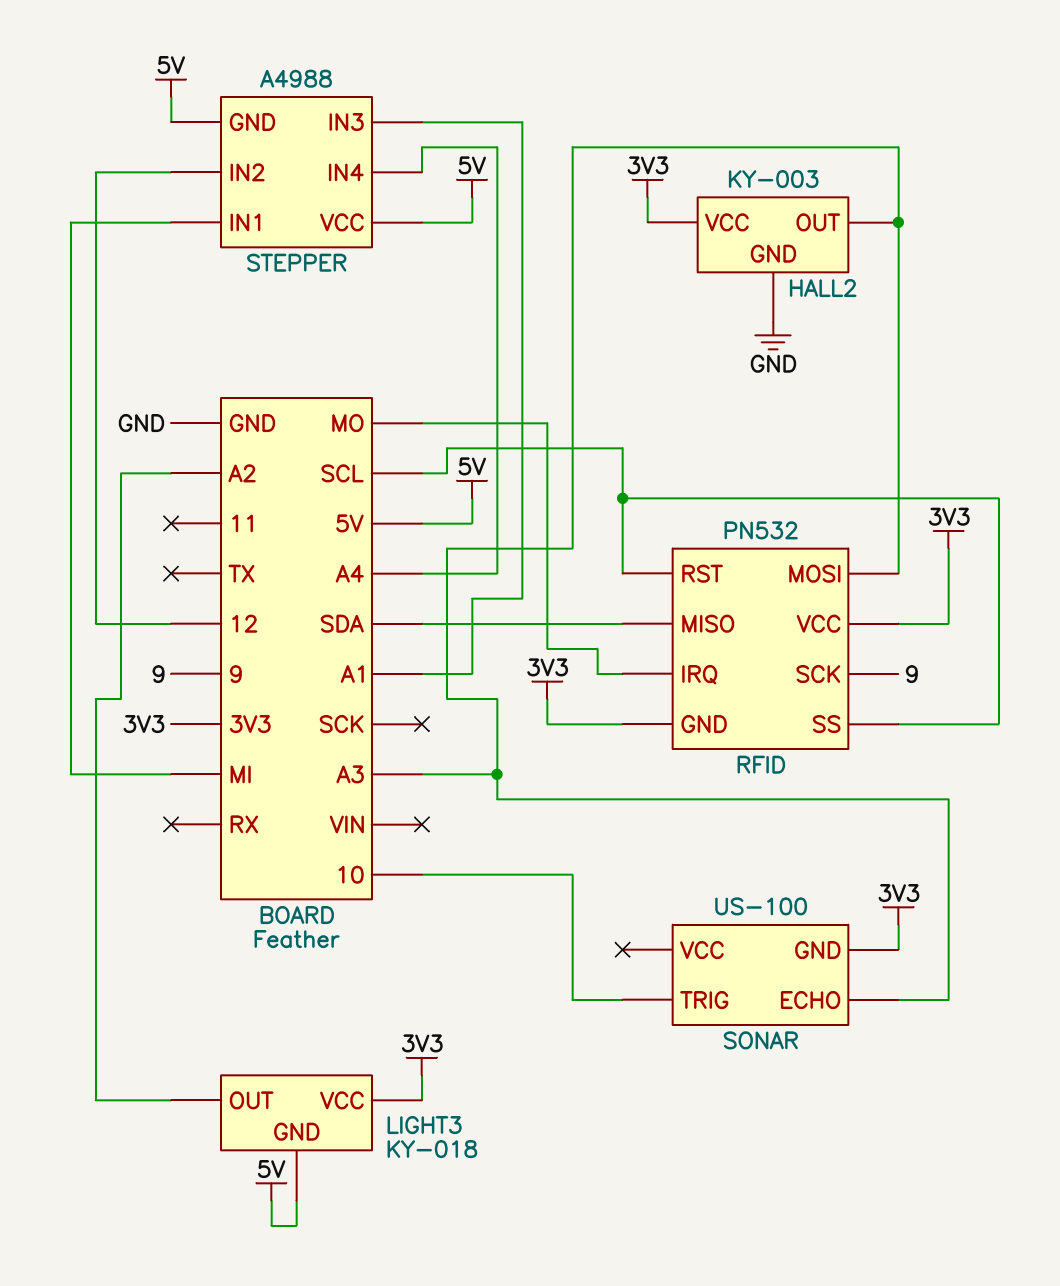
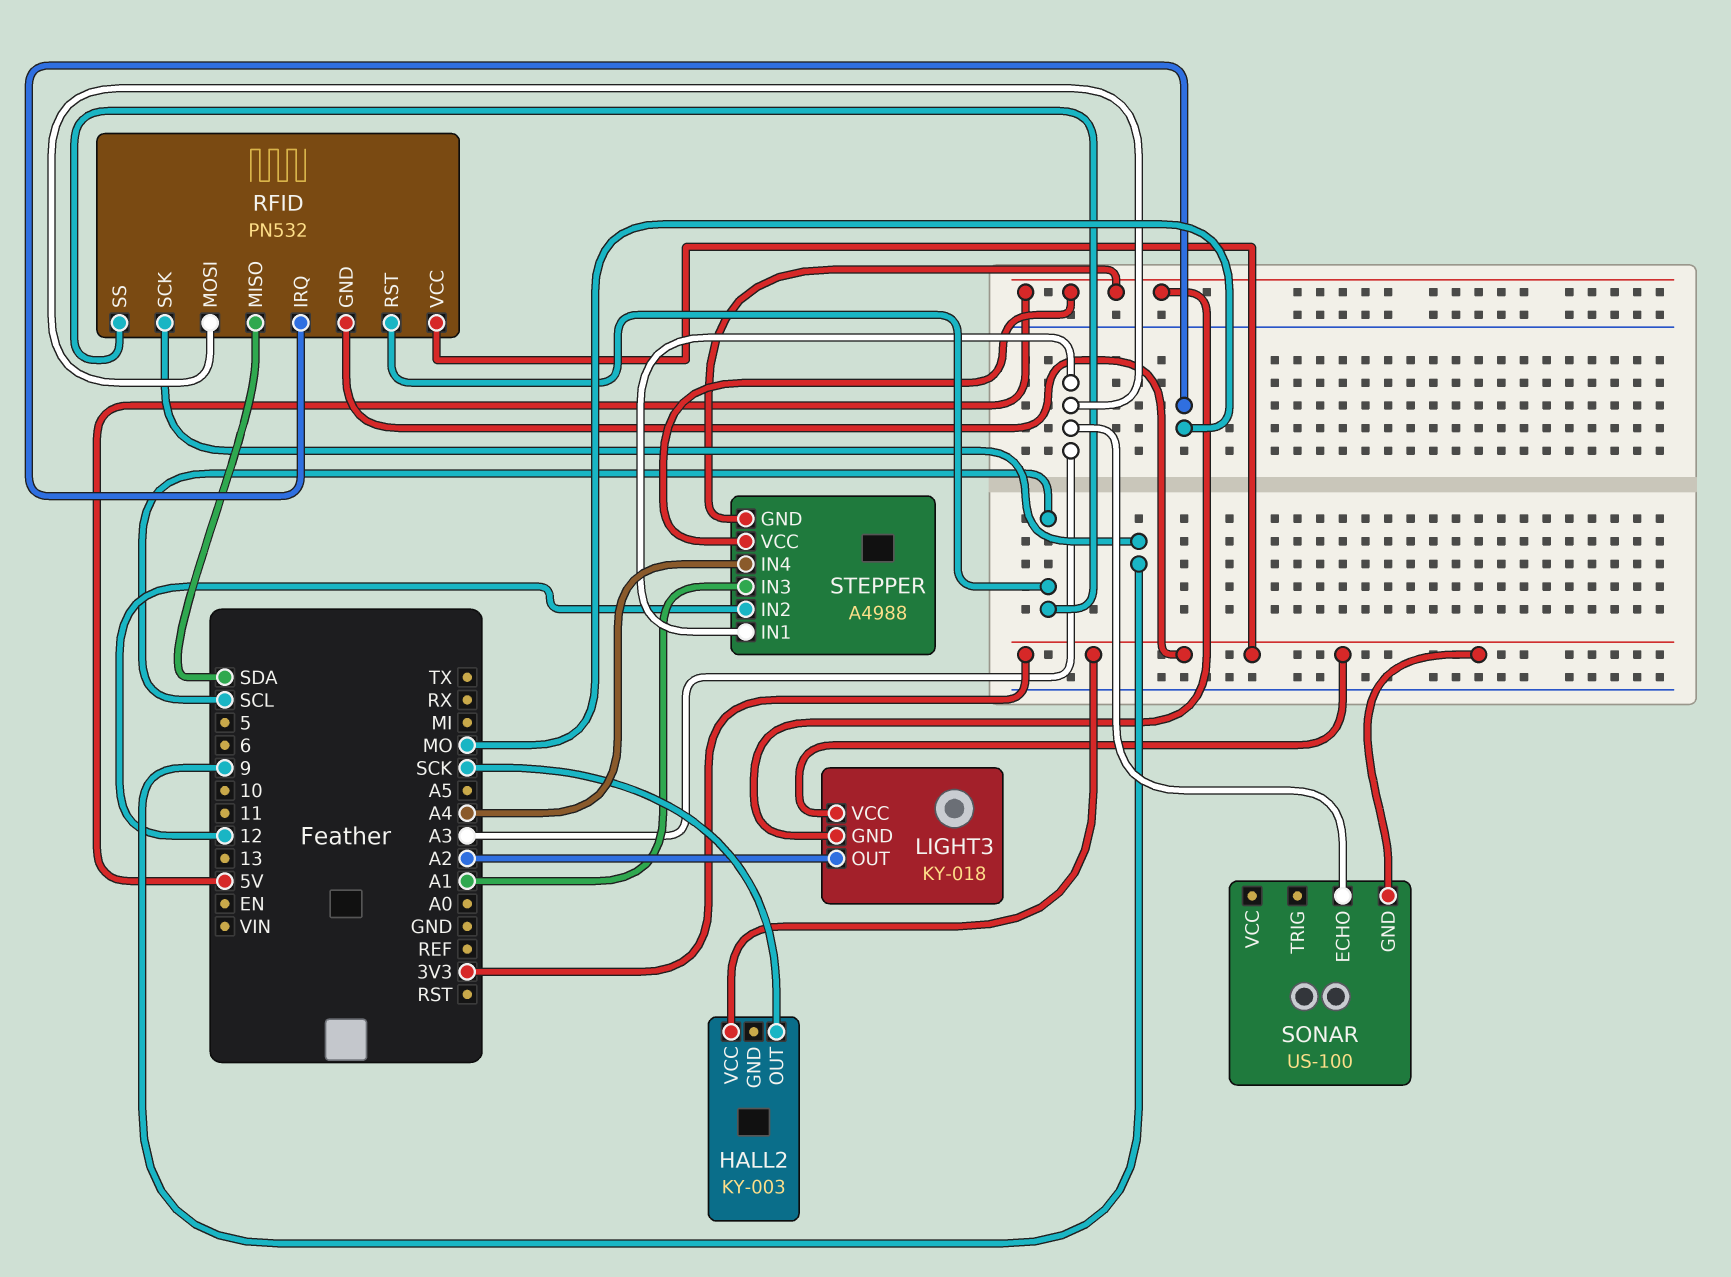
HALL2 pin GND: GND -> none
HALL2 pin OUT: A3 -> SCK
SONAR pin TRIG: 10 -> none
STEPPER pin IN1: MI -> A3

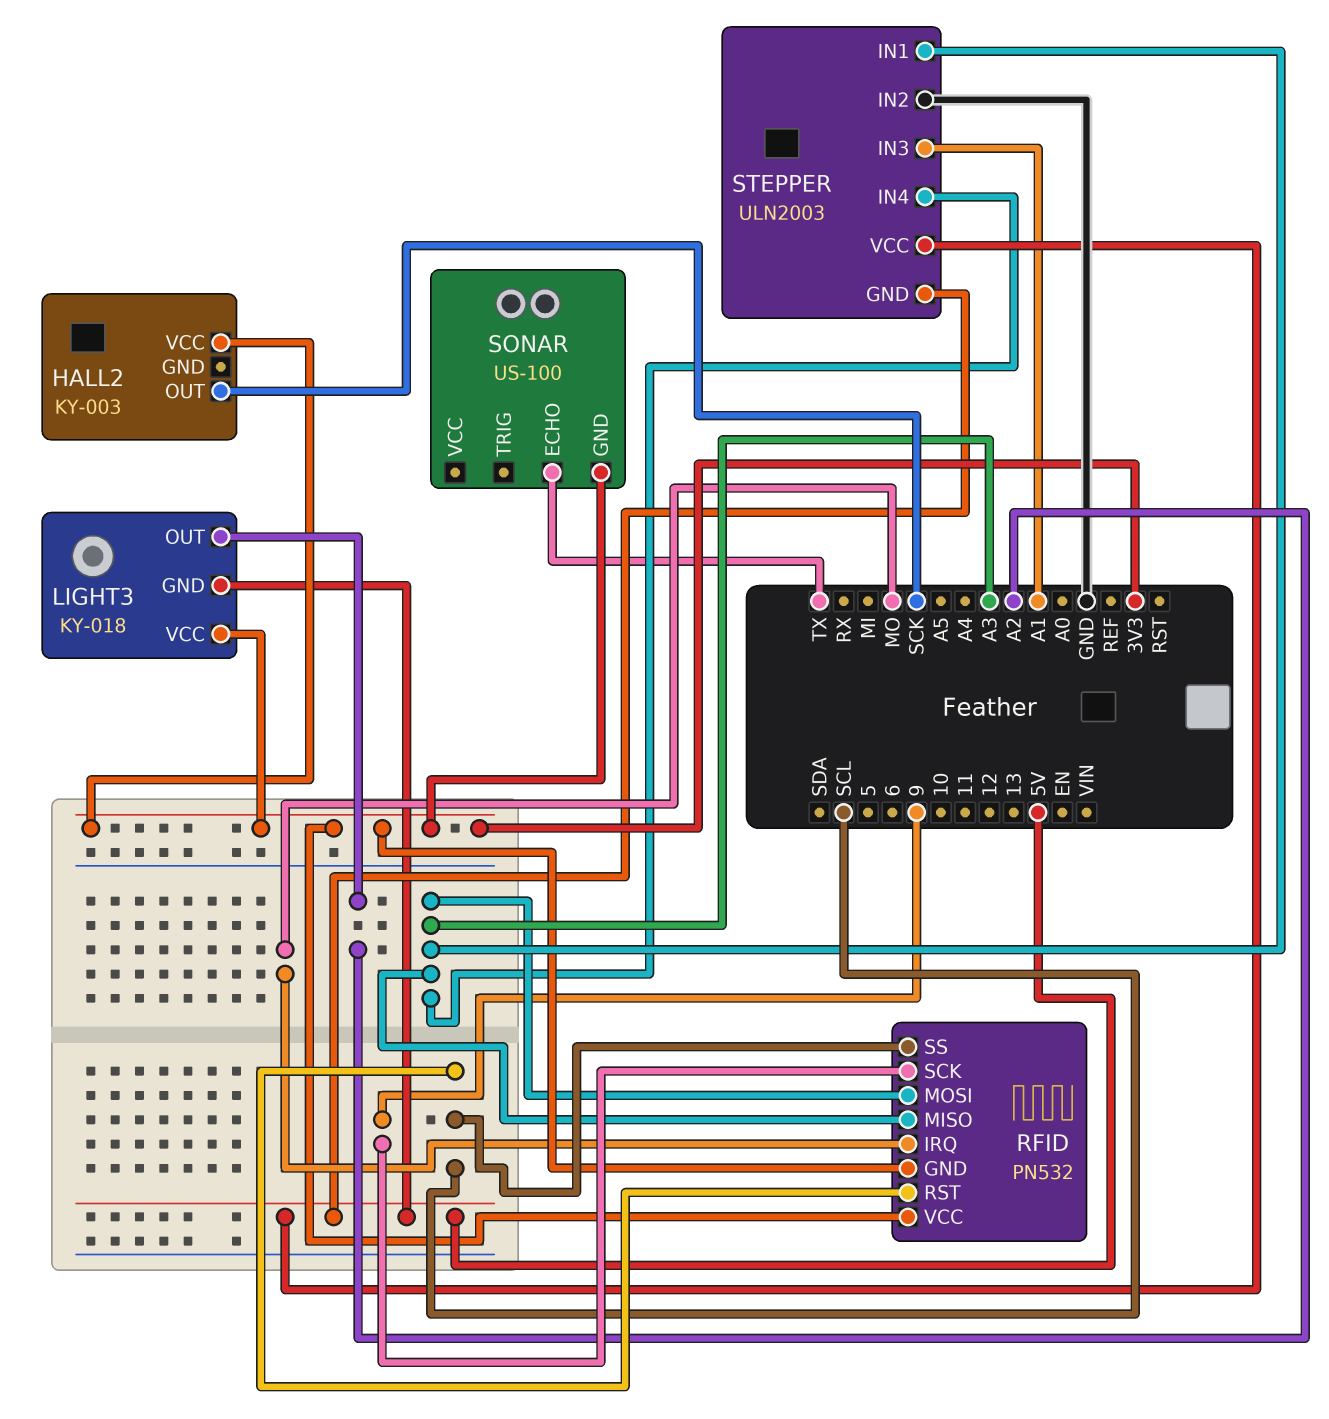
RFID pin MISO: SDA -> A3
SONAR pin ECHO: A3 -> TX
STEPPER: A4988 -> ULN2003
STEPPER pin IN2: 12 -> GND
STEPPER pin IN4: A4 -> A3

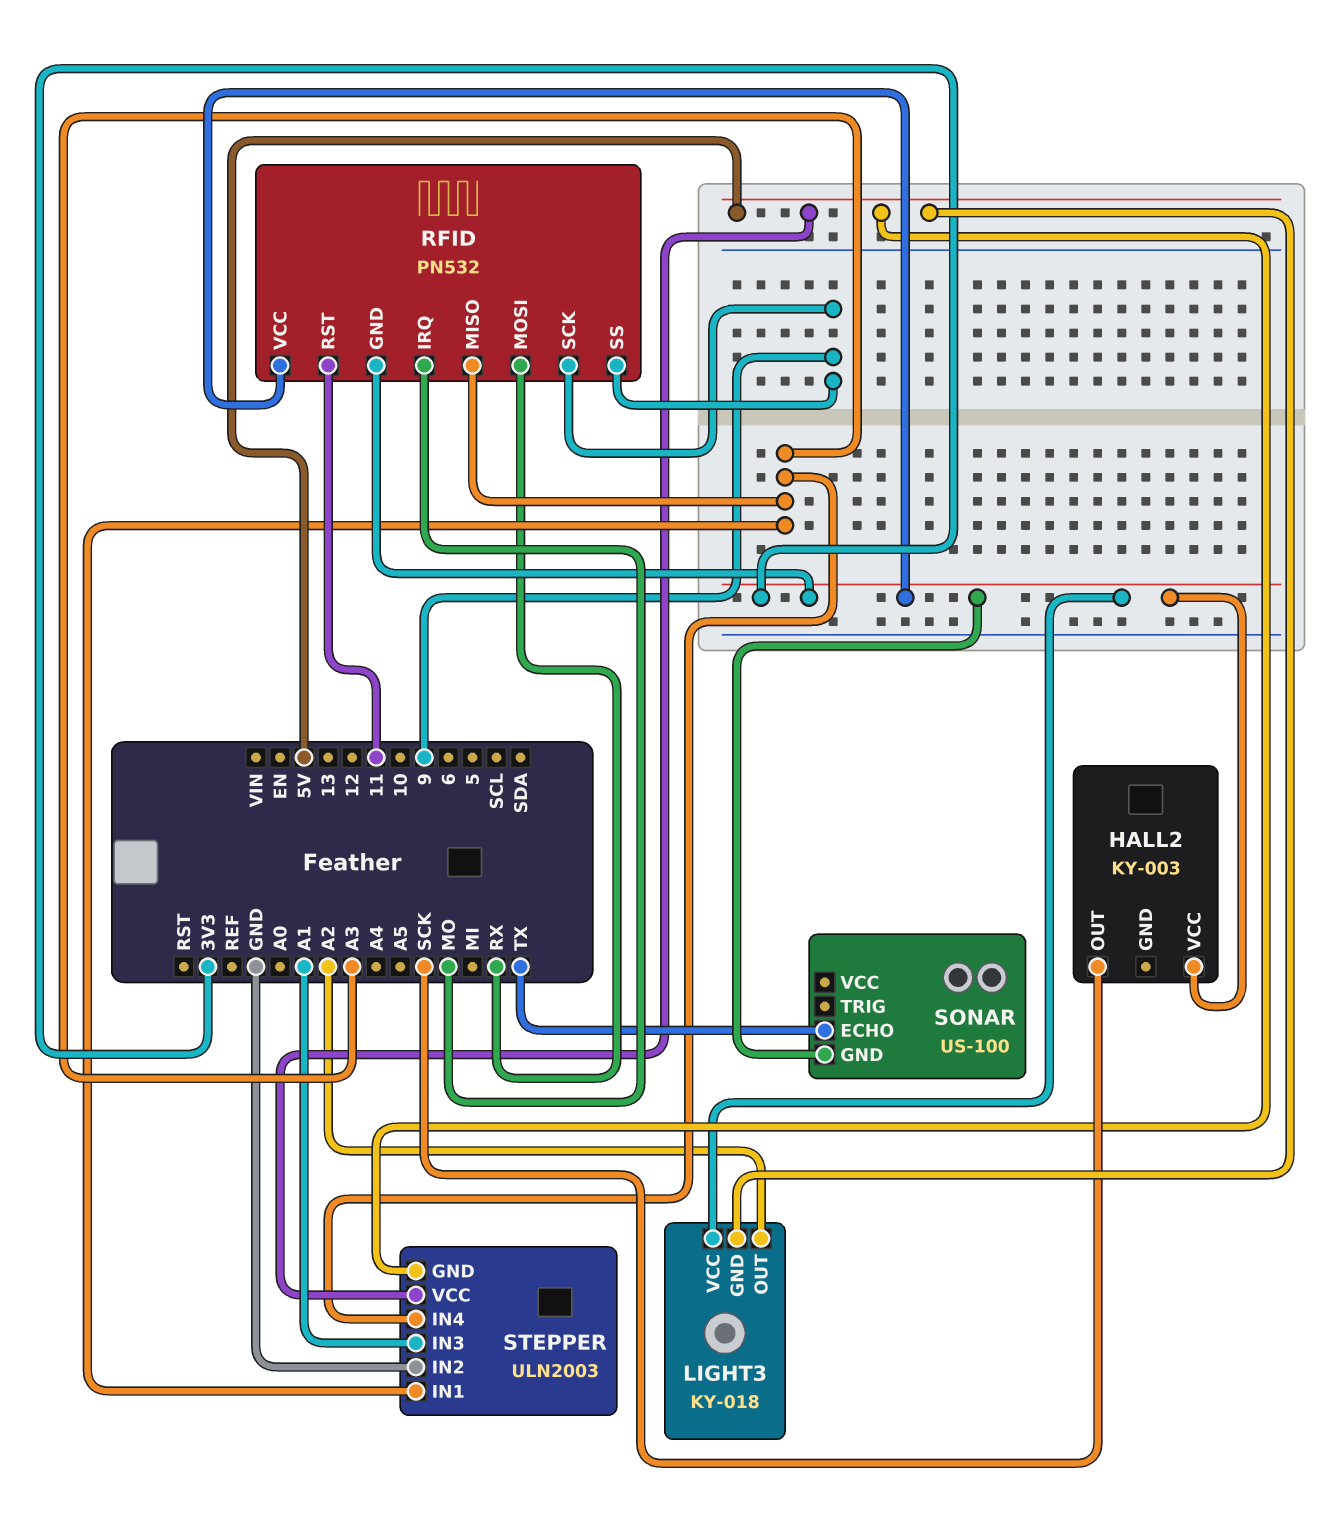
RFID pin MOSI: A3 -> RX
RFID pin RST: SCL -> 11
RFID pin SS: SCL -> 9

